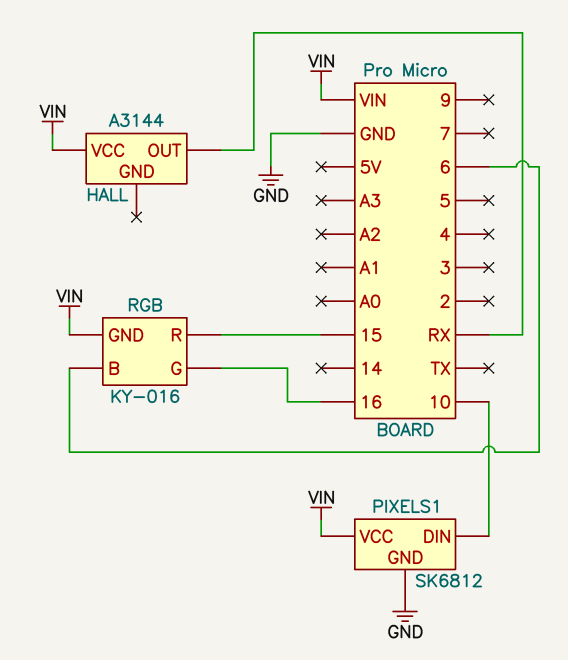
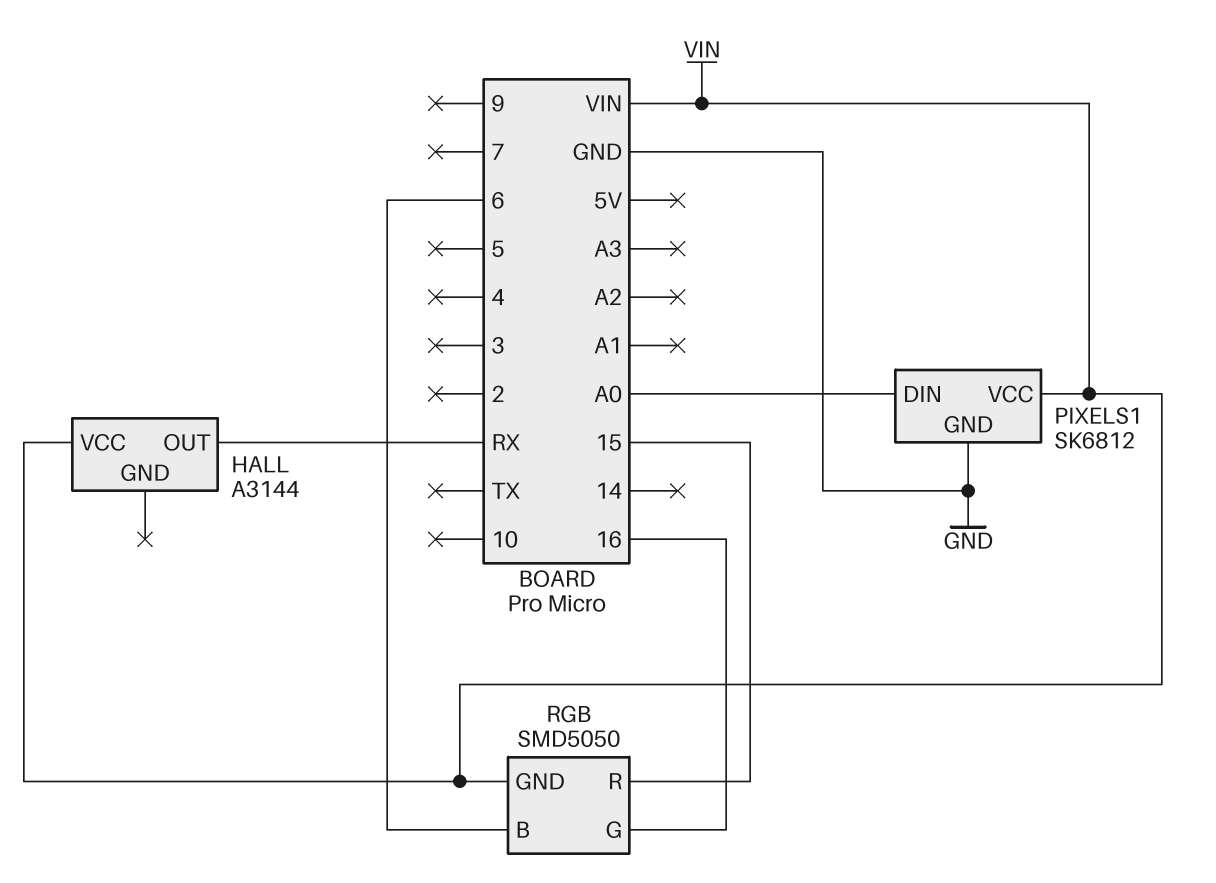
PIXELS1 pin DIN: 10 -> A0
RGB: KY-016 -> SMD5050

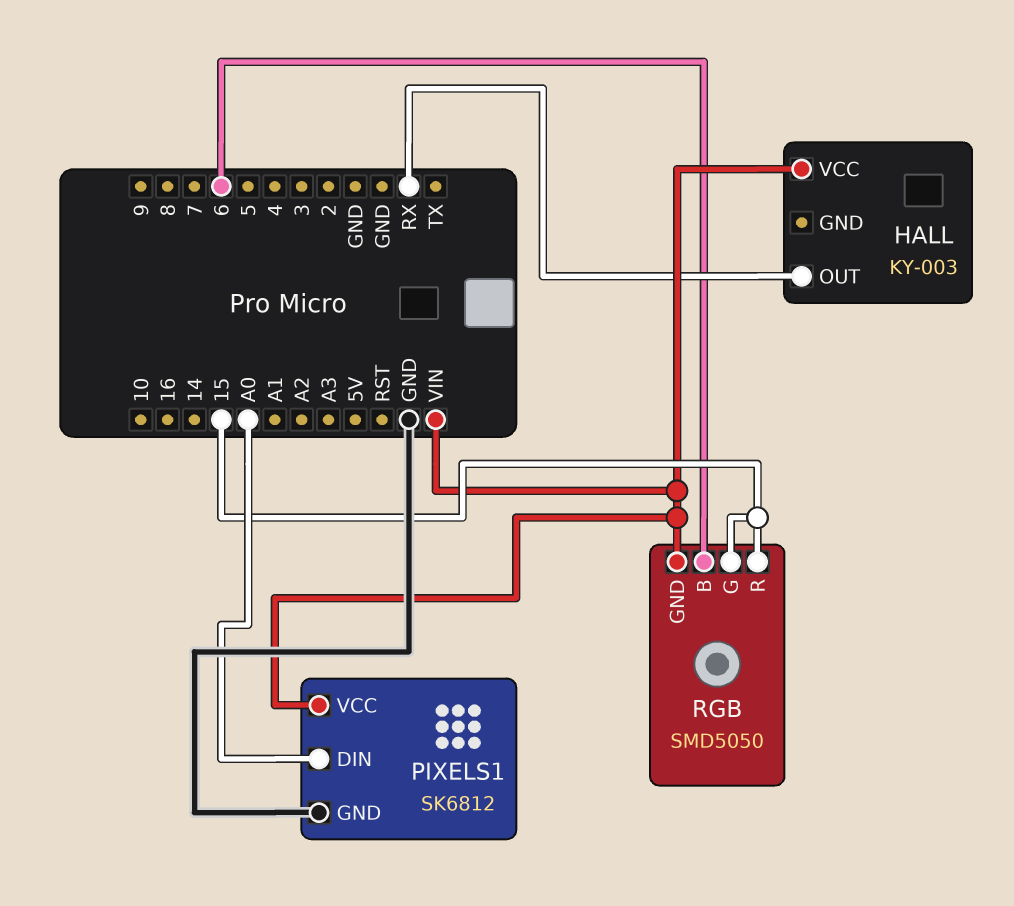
HALL: A3144 -> KY-003
RGB pin G: 16 -> 15

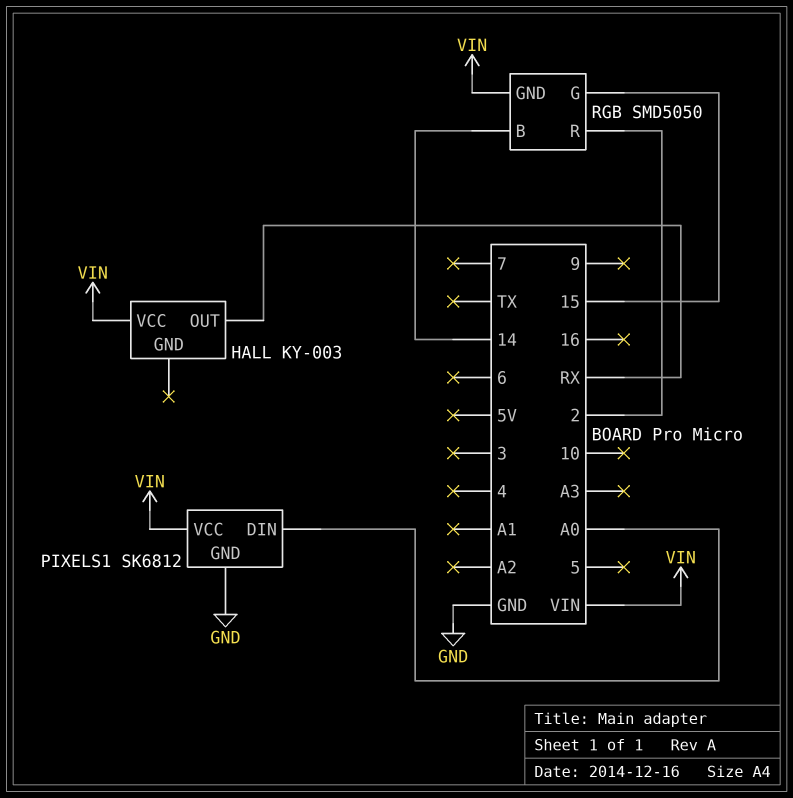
RGB pin B: 6 -> 14
RGB pin R: 15 -> 2

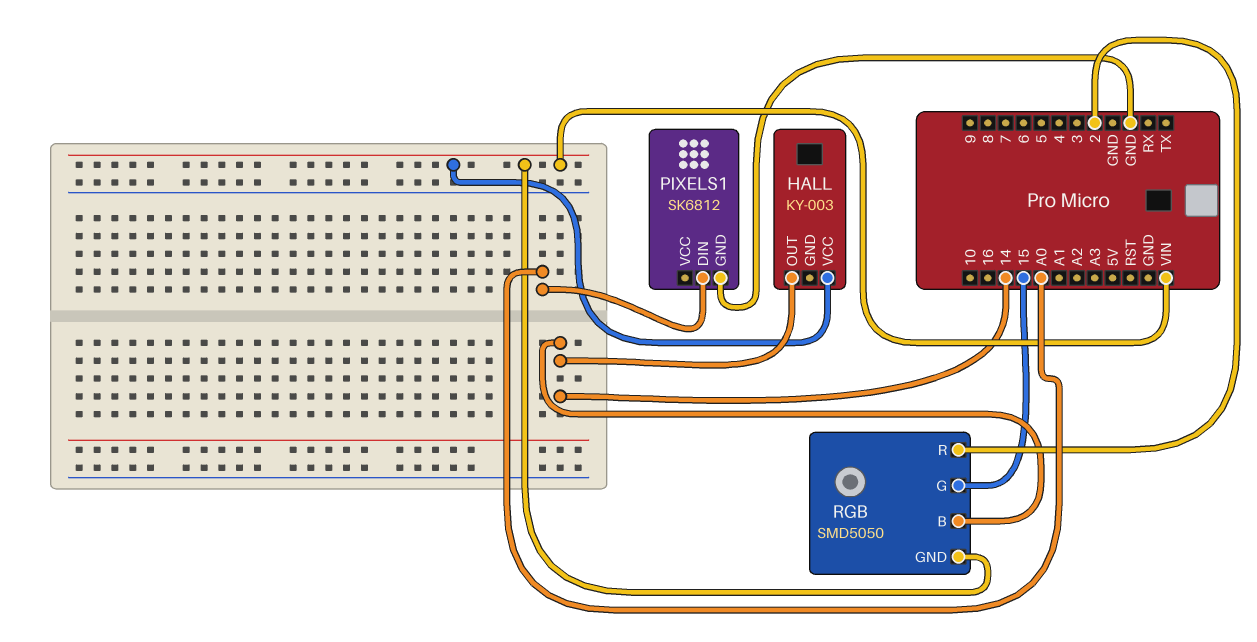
HALL pin OUT: RX -> 14
PIXELS1 pin VCC: VIN -> none

